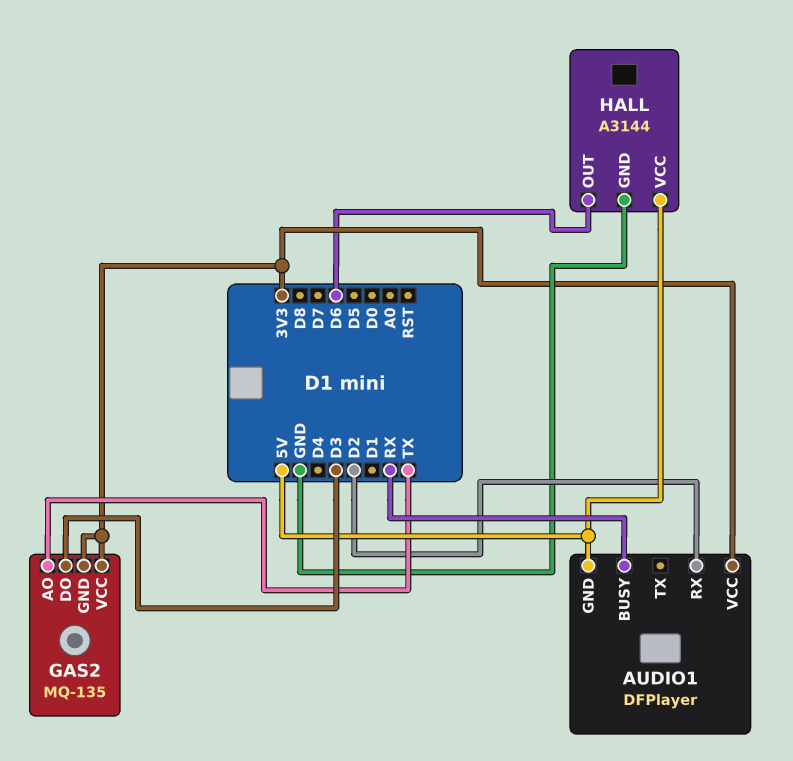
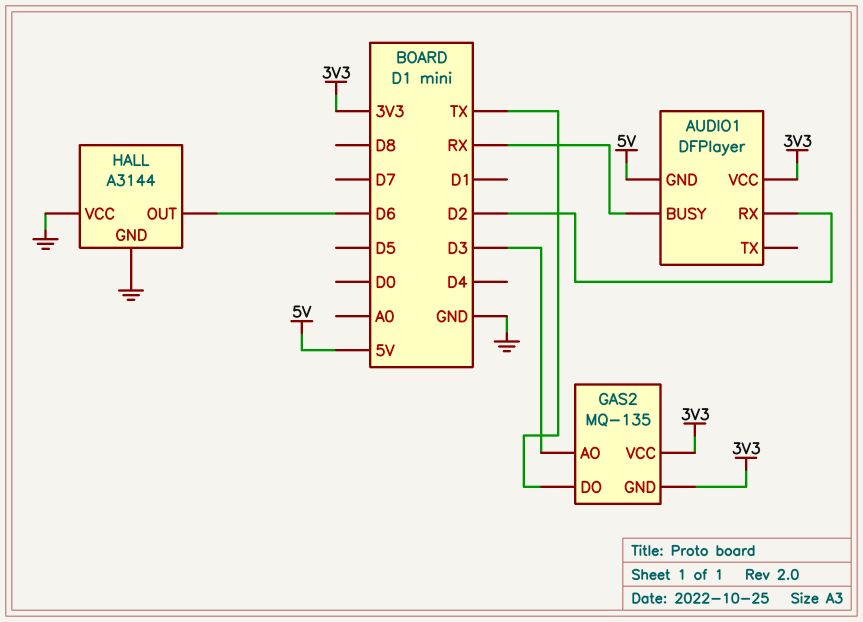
GAS2 pin AO: TX -> D3
GAS2 pin DO: D3 -> TX
HALL pin VCC: 5V -> GND

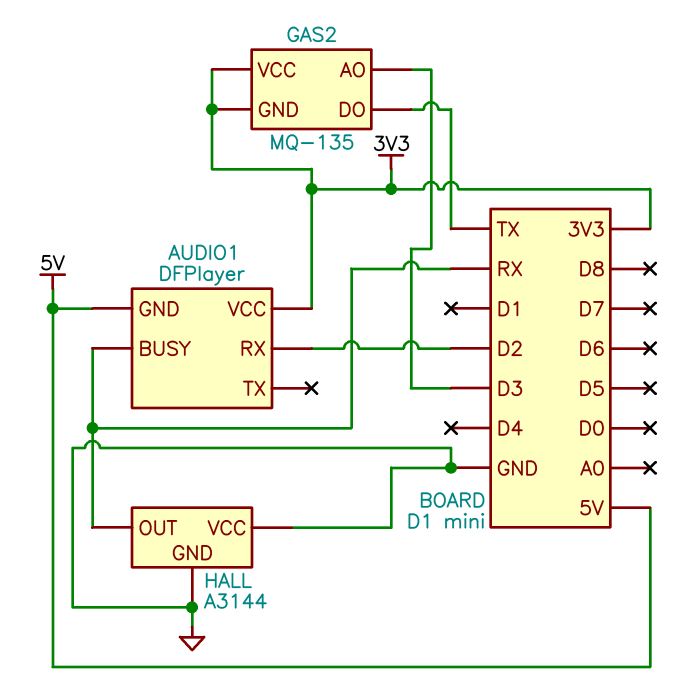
HALL pin OUT: D6 -> RX

